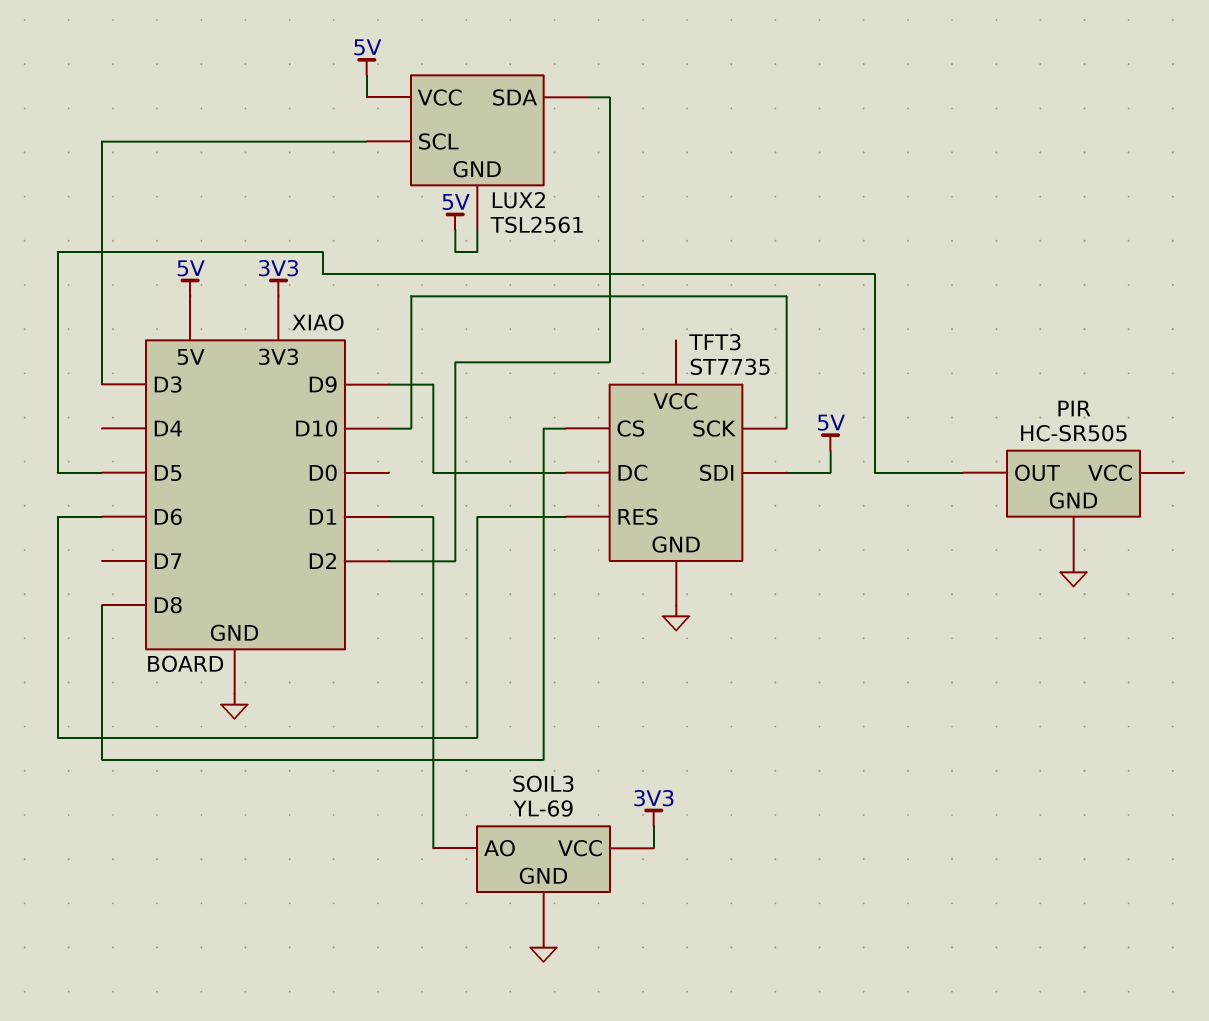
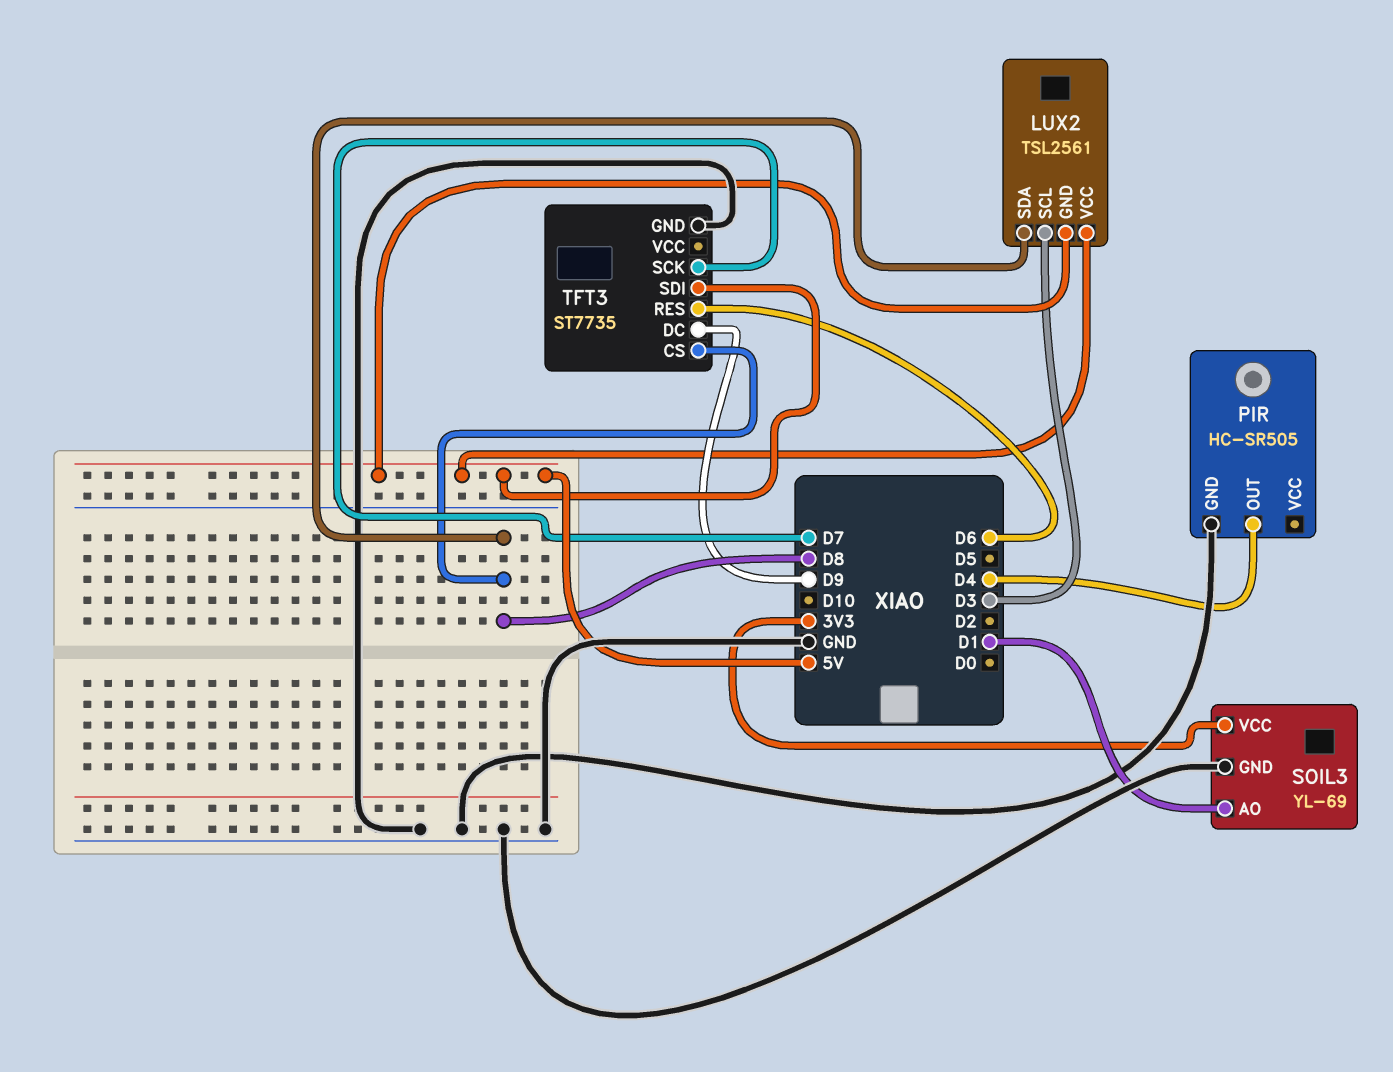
LUX2 pin SDA: D2 -> D8
PIR pin OUT: D5 -> D4
TFT3 pin SCK: D10 -> D7

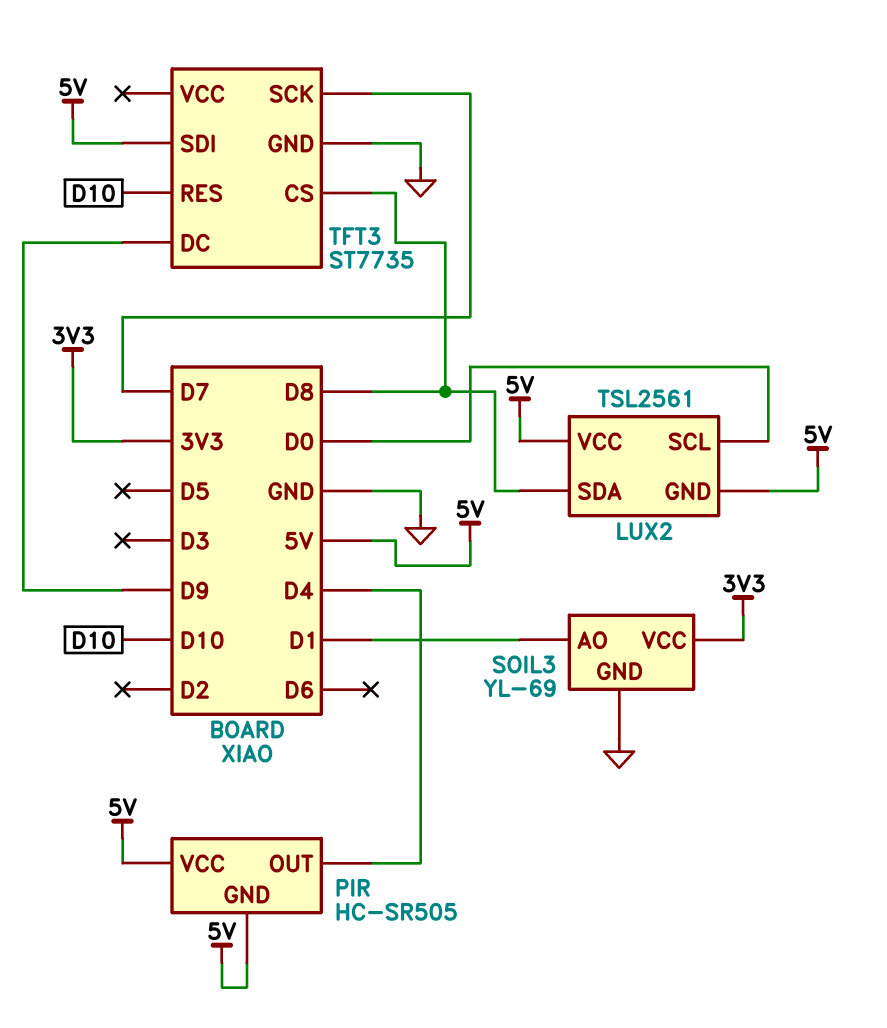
LUX2 pin SCL: D3 -> D0
PIR pin GND: GND -> 5V
PIR pin VCC: none -> 5V
TFT3 pin RES: D6 -> D10

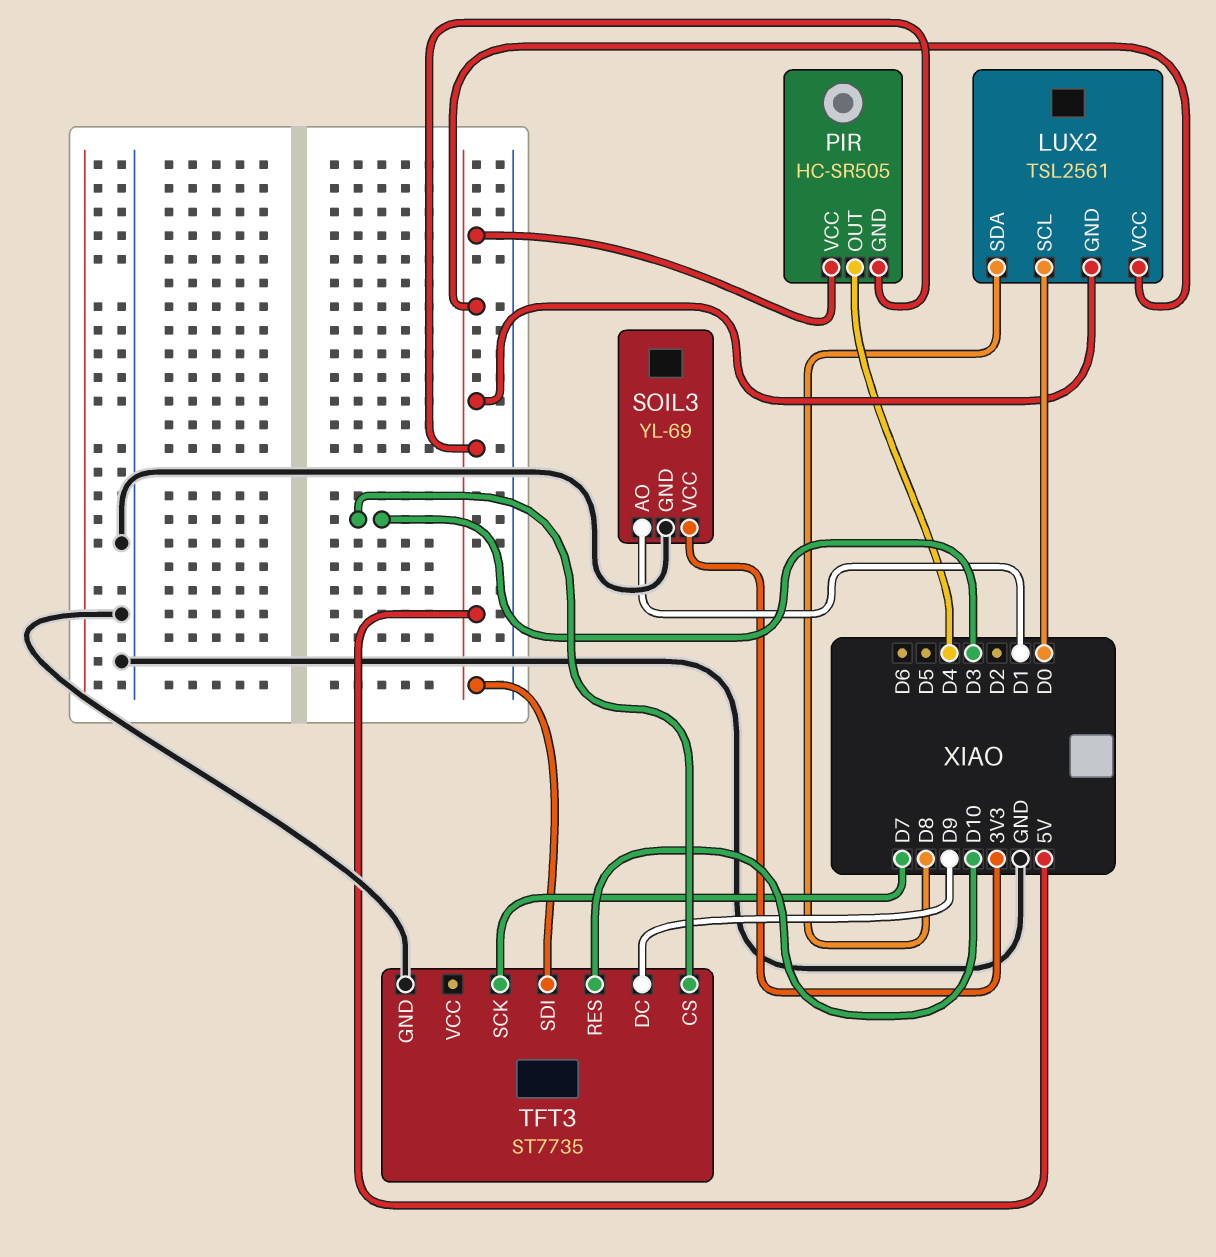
TFT3 pin CS: D8 -> D3

